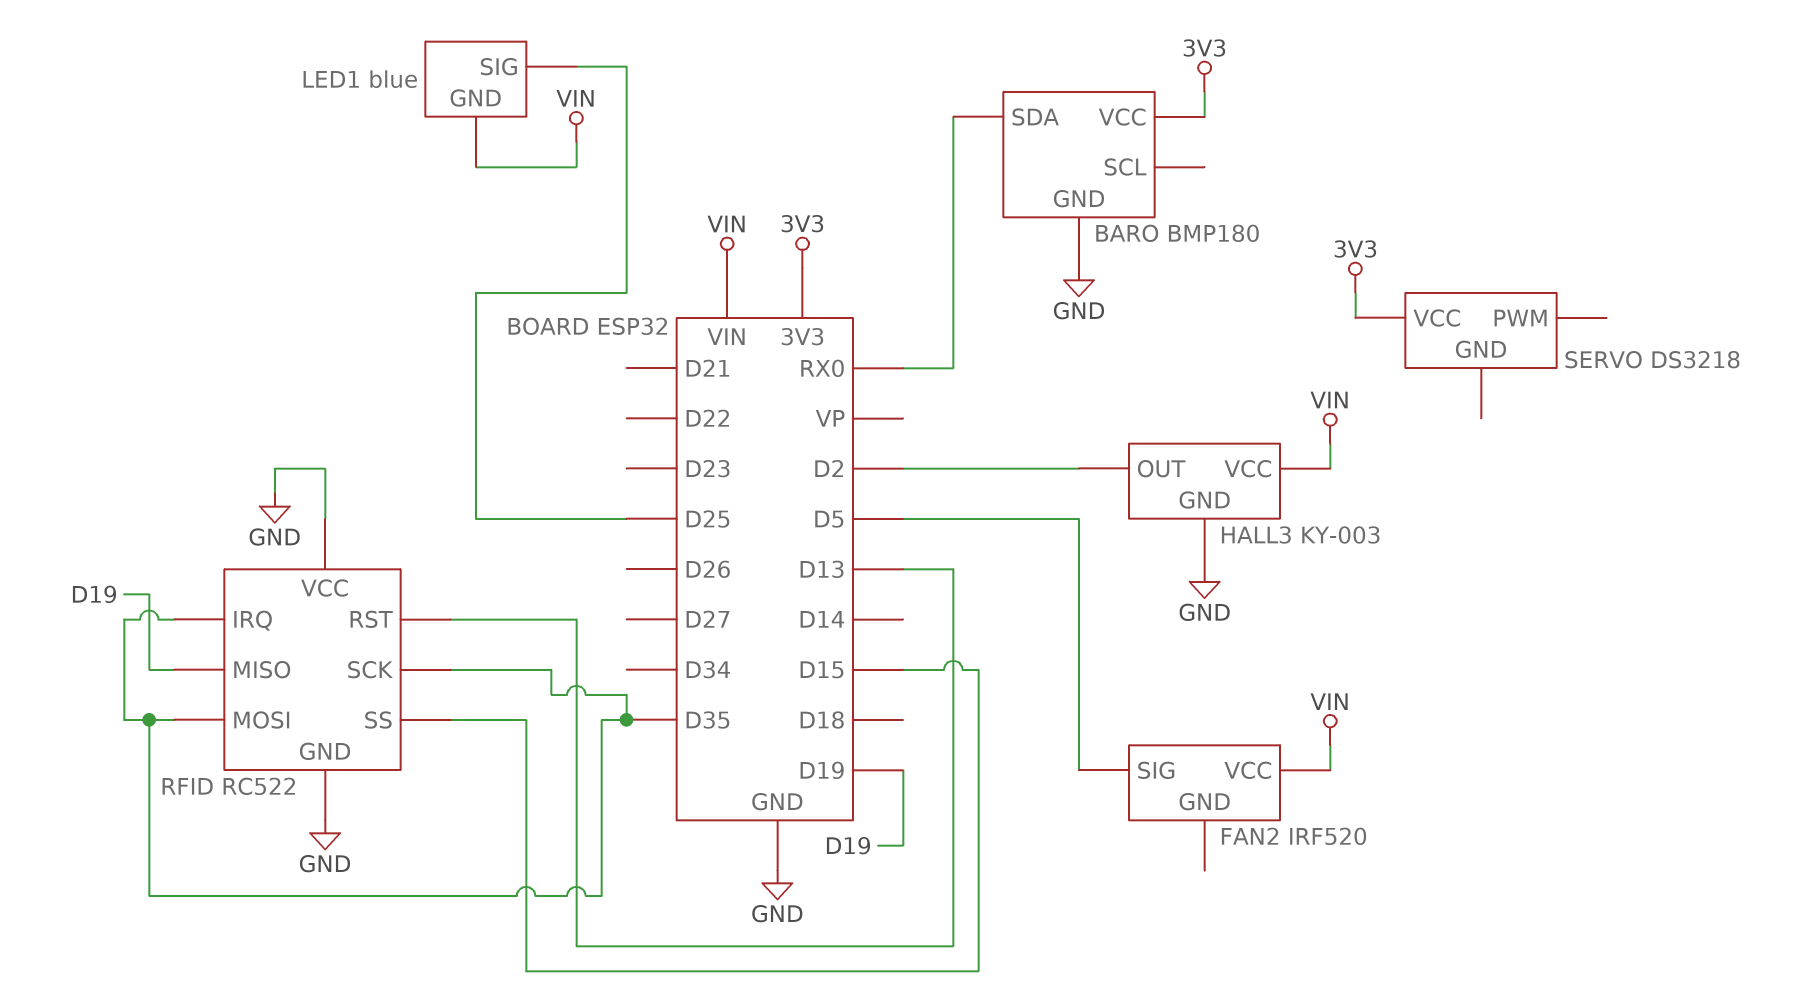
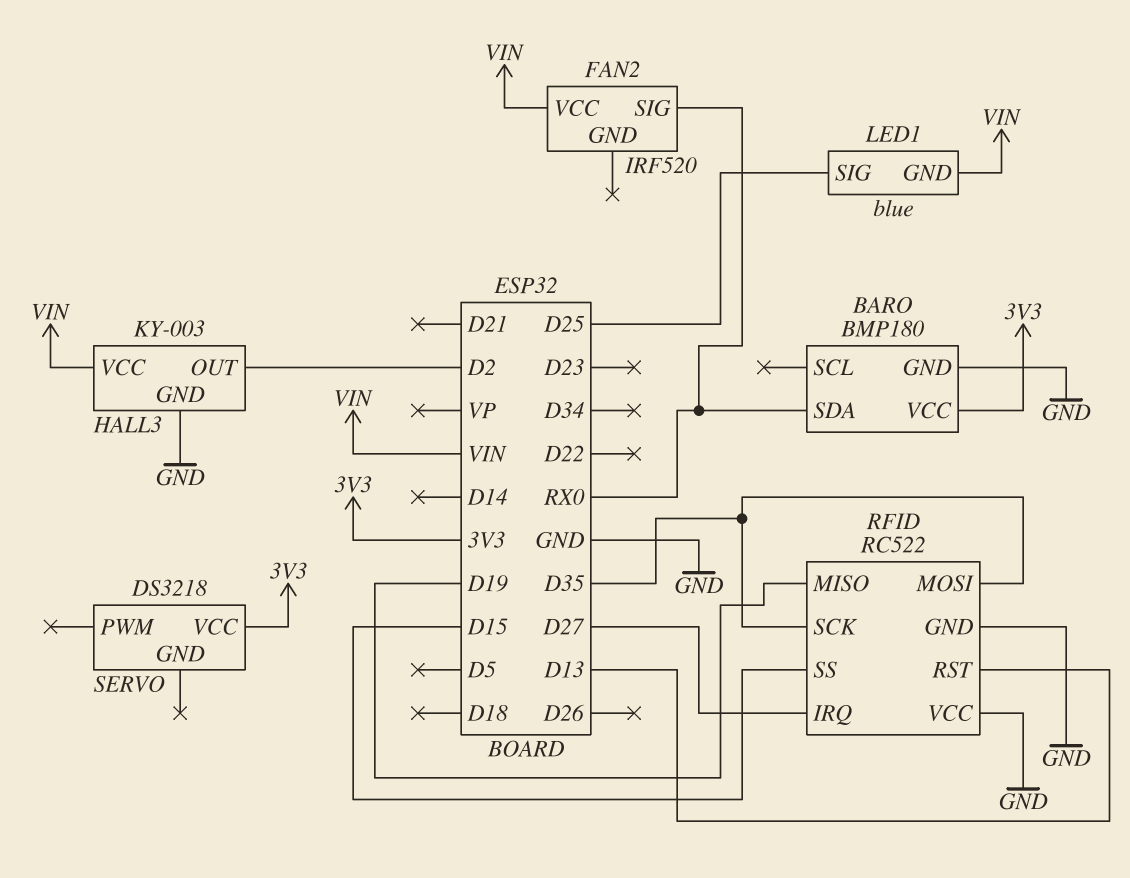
FAN2 pin SIG: D5 -> RX0
RFID pin IRQ: D35 -> D27

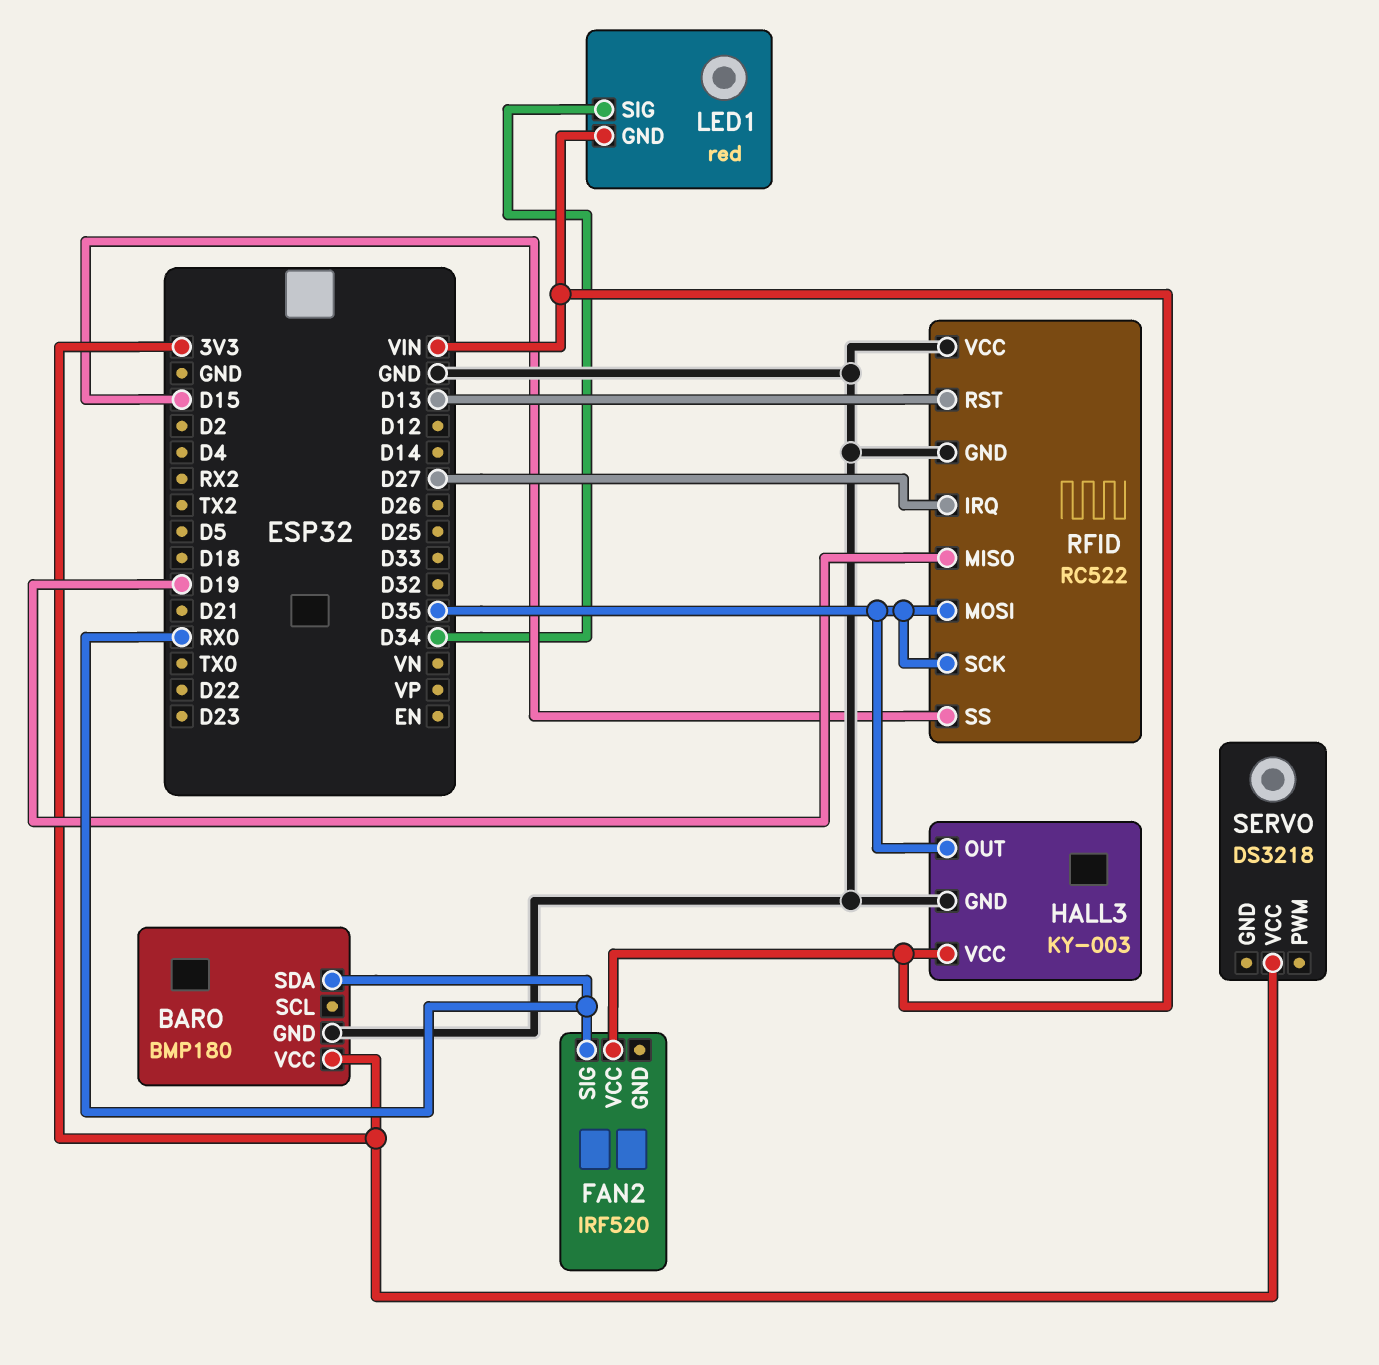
HALL3 pin OUT: D2 -> D35
LED1: blue -> red
LED1 pin SIG: D25 -> D34

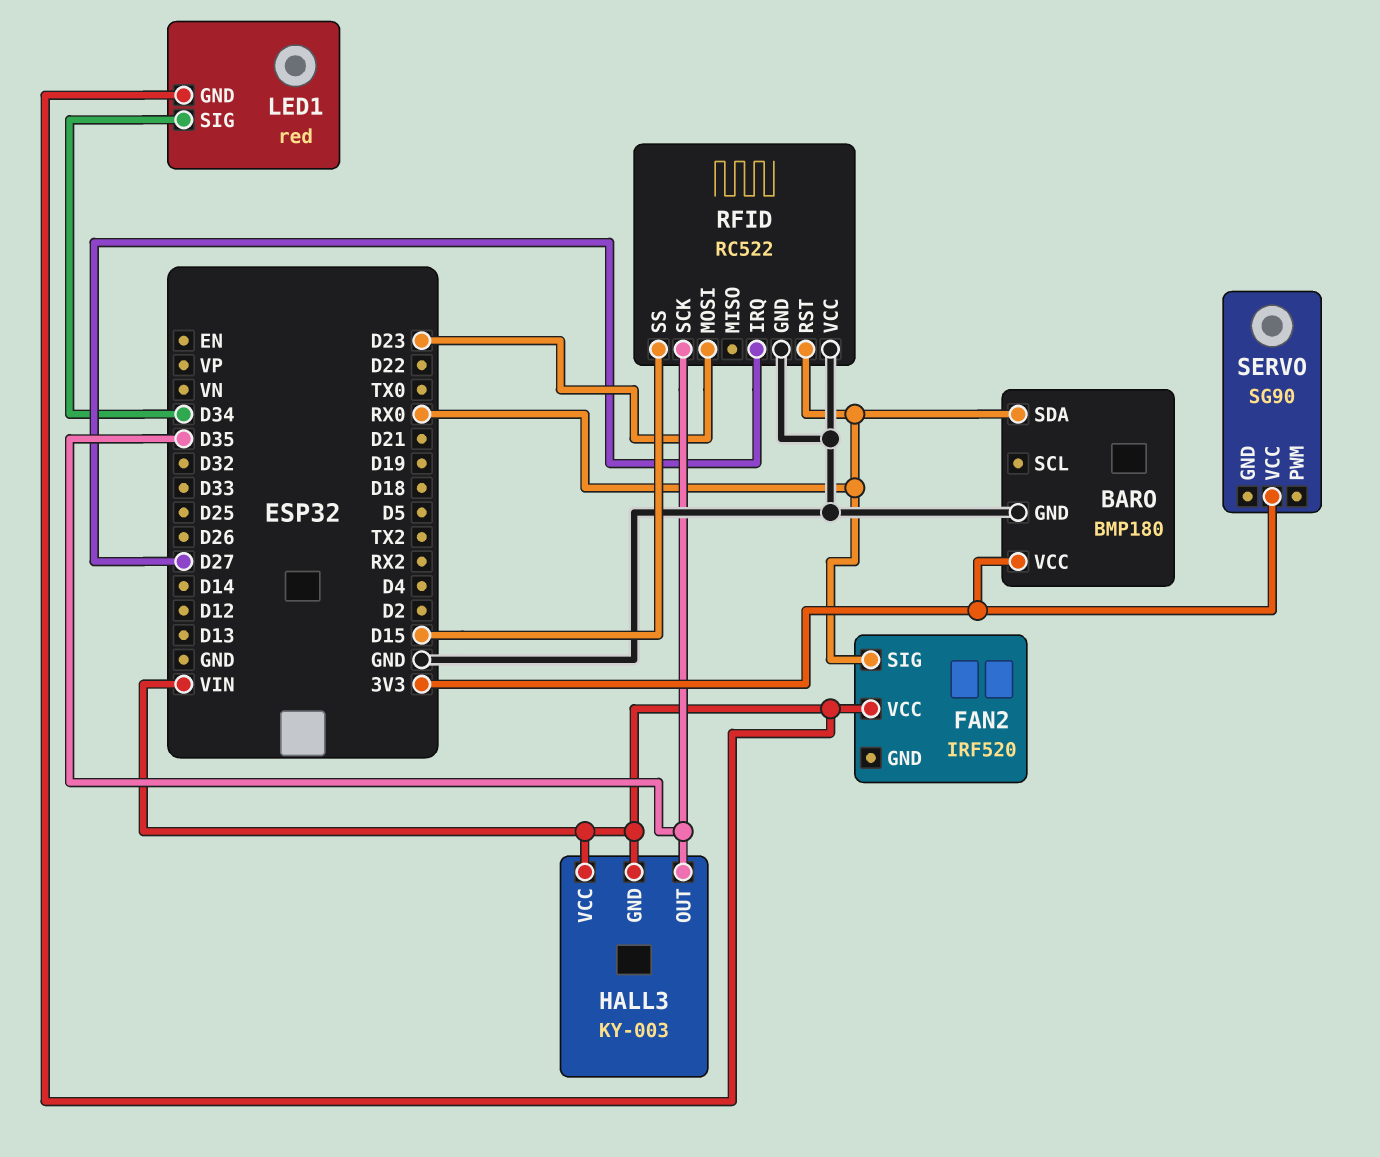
HALL3 pin GND: GND -> VIN
RFID pin MISO: D19 -> none
RFID pin MOSI: D35 -> D23
RFID pin RST: D13 -> RX0
SERVO: DS3218 -> SG90

